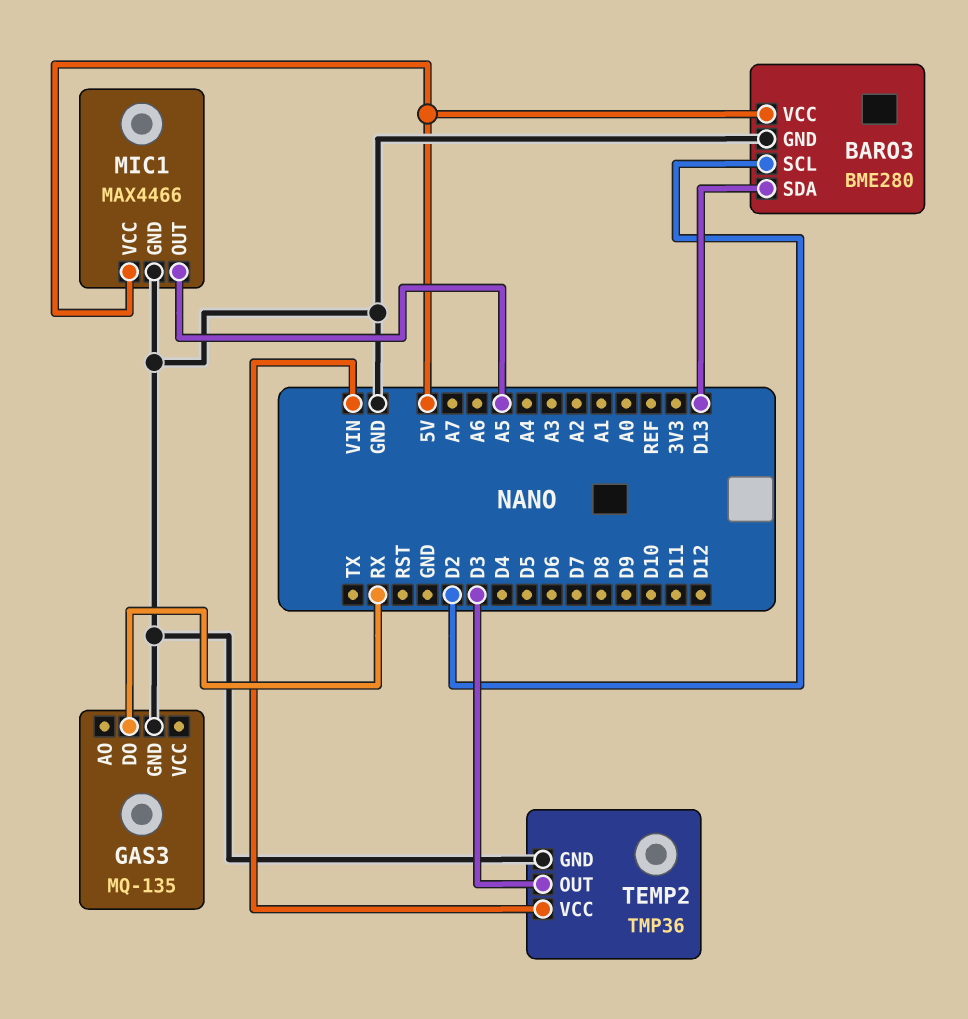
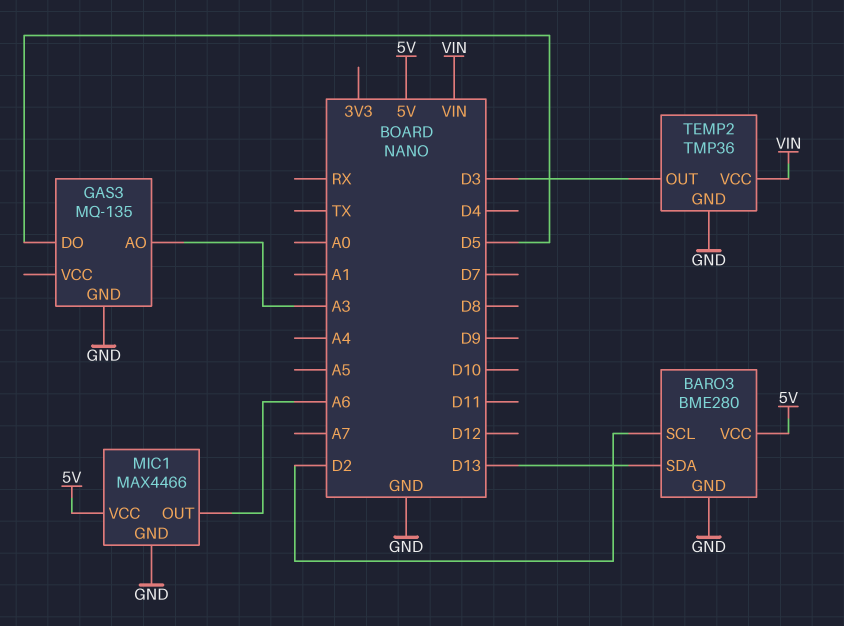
GAS3 pin AO: none -> A3
GAS3 pin DO: RX -> D5
MIC1 pin OUT: A5 -> A6

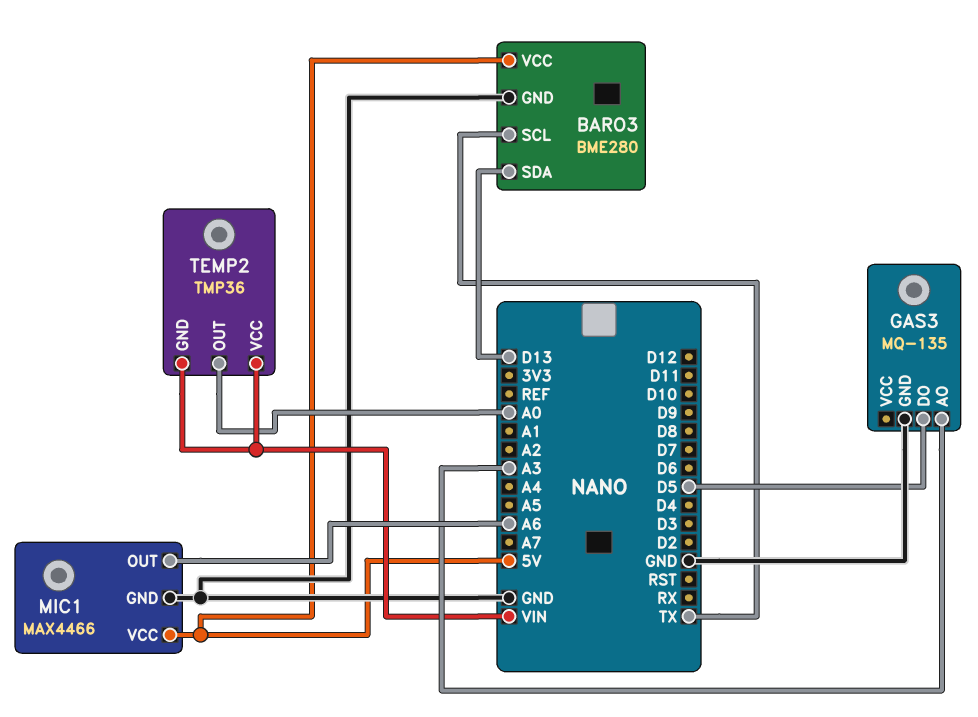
BARO3 pin SCL: D2 -> TX
TEMP2 pin GND: GND -> VIN
TEMP2 pin OUT: D3 -> A0

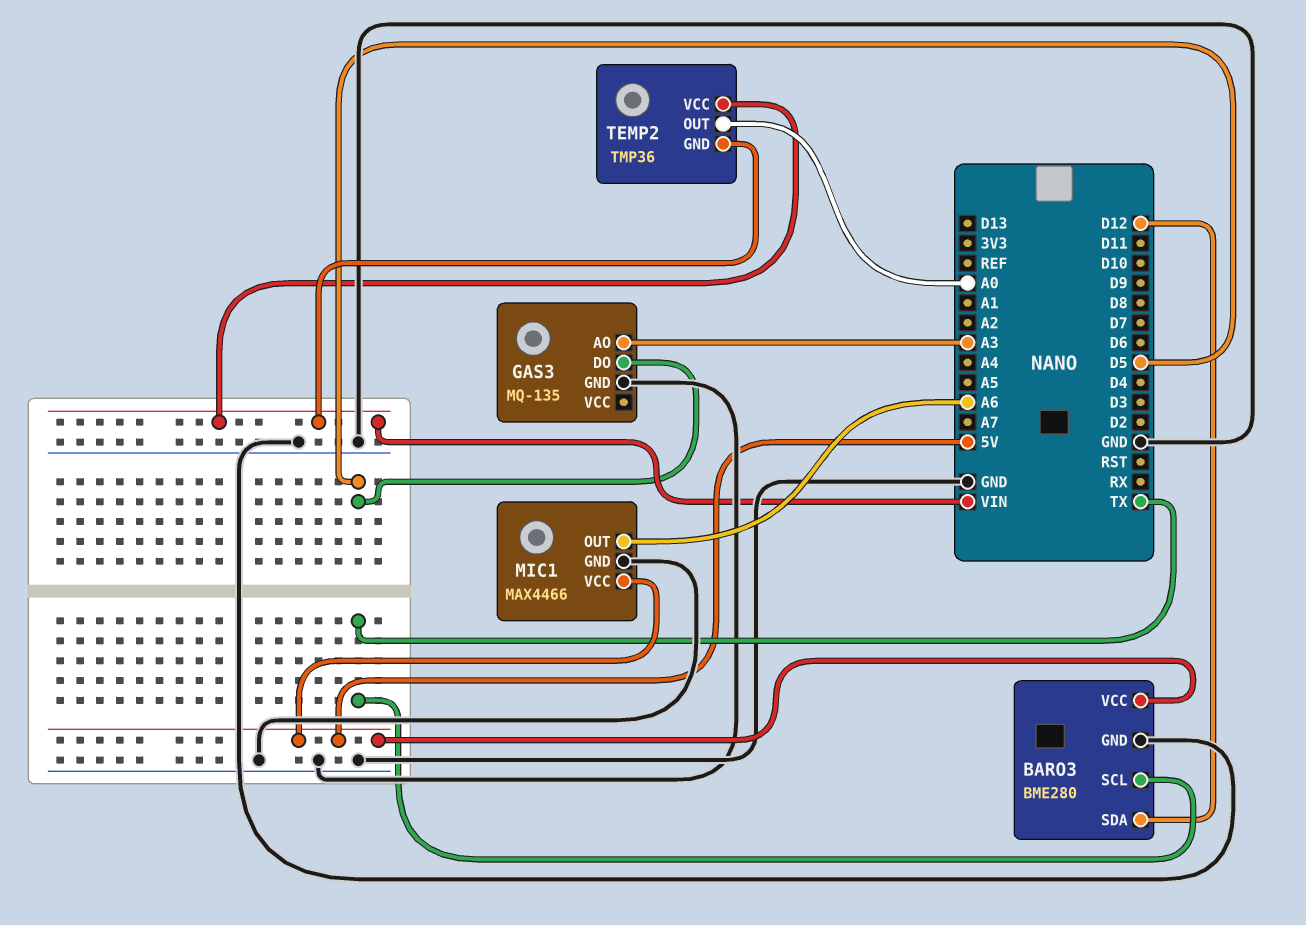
BARO3 pin SDA: D13 -> D12

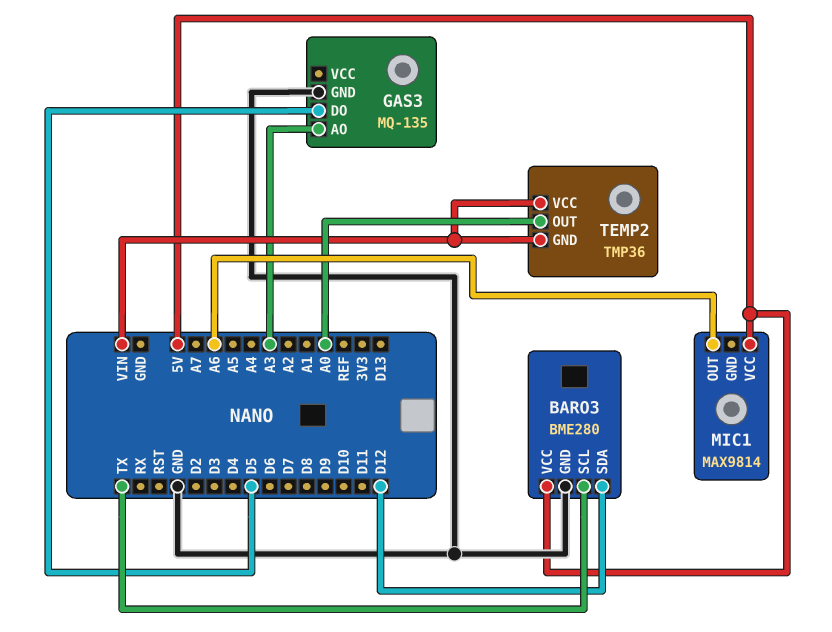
MIC1: MAX4466 -> MAX9814
MIC1 pin GND: GND -> none

